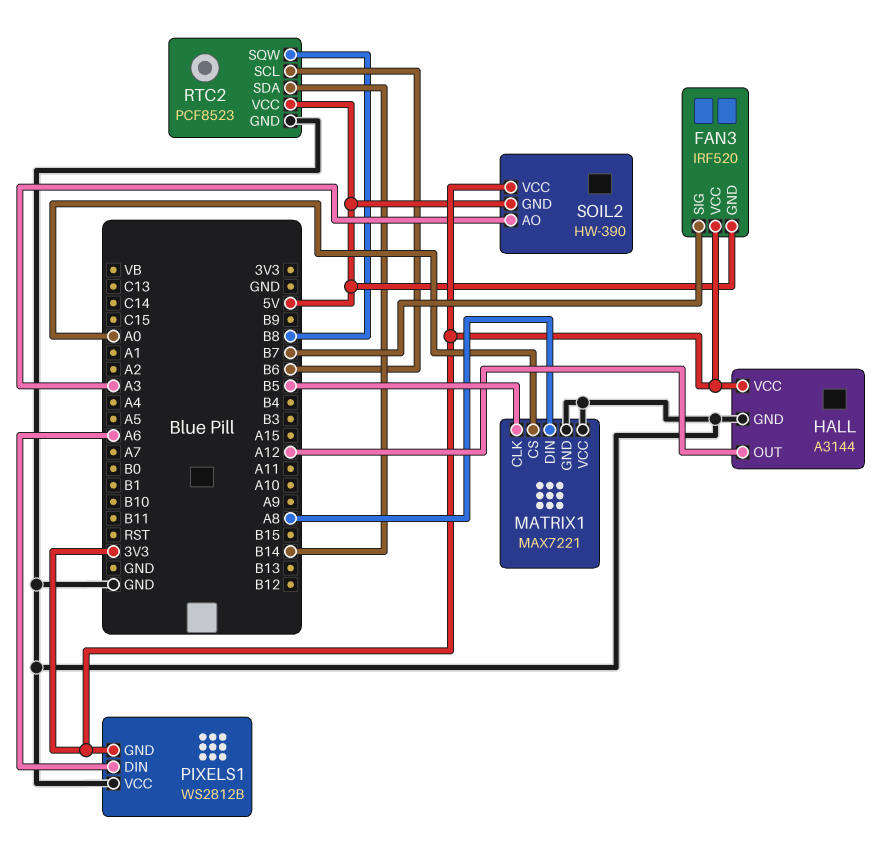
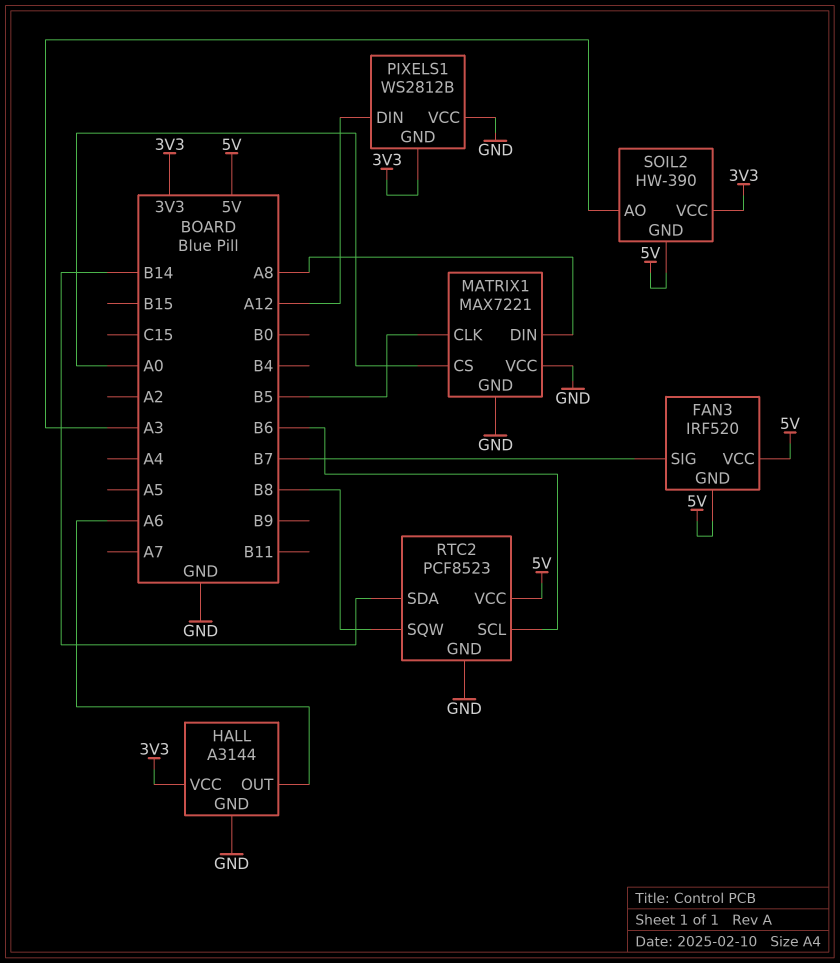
FAN3 pin VCC: 3V3 -> 5V
HALL pin OUT: A12 -> A6
PIXELS1 pin DIN: A6 -> A12

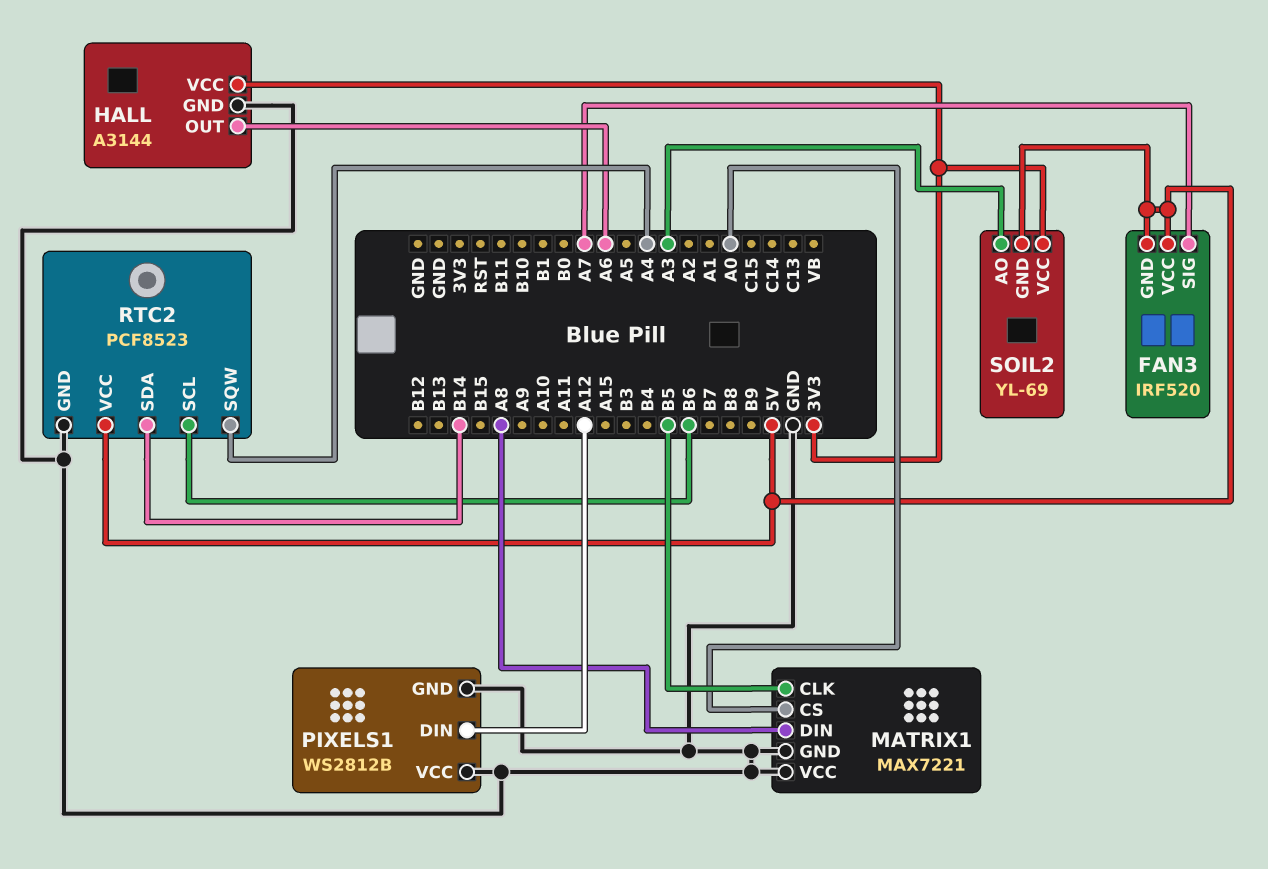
FAN3 pin SIG: B7 -> A7
PIXELS1 pin GND: 3V3 -> GND
RTC2 pin SQW: B8 -> A4
SOIL2: HW-390 -> YL-69

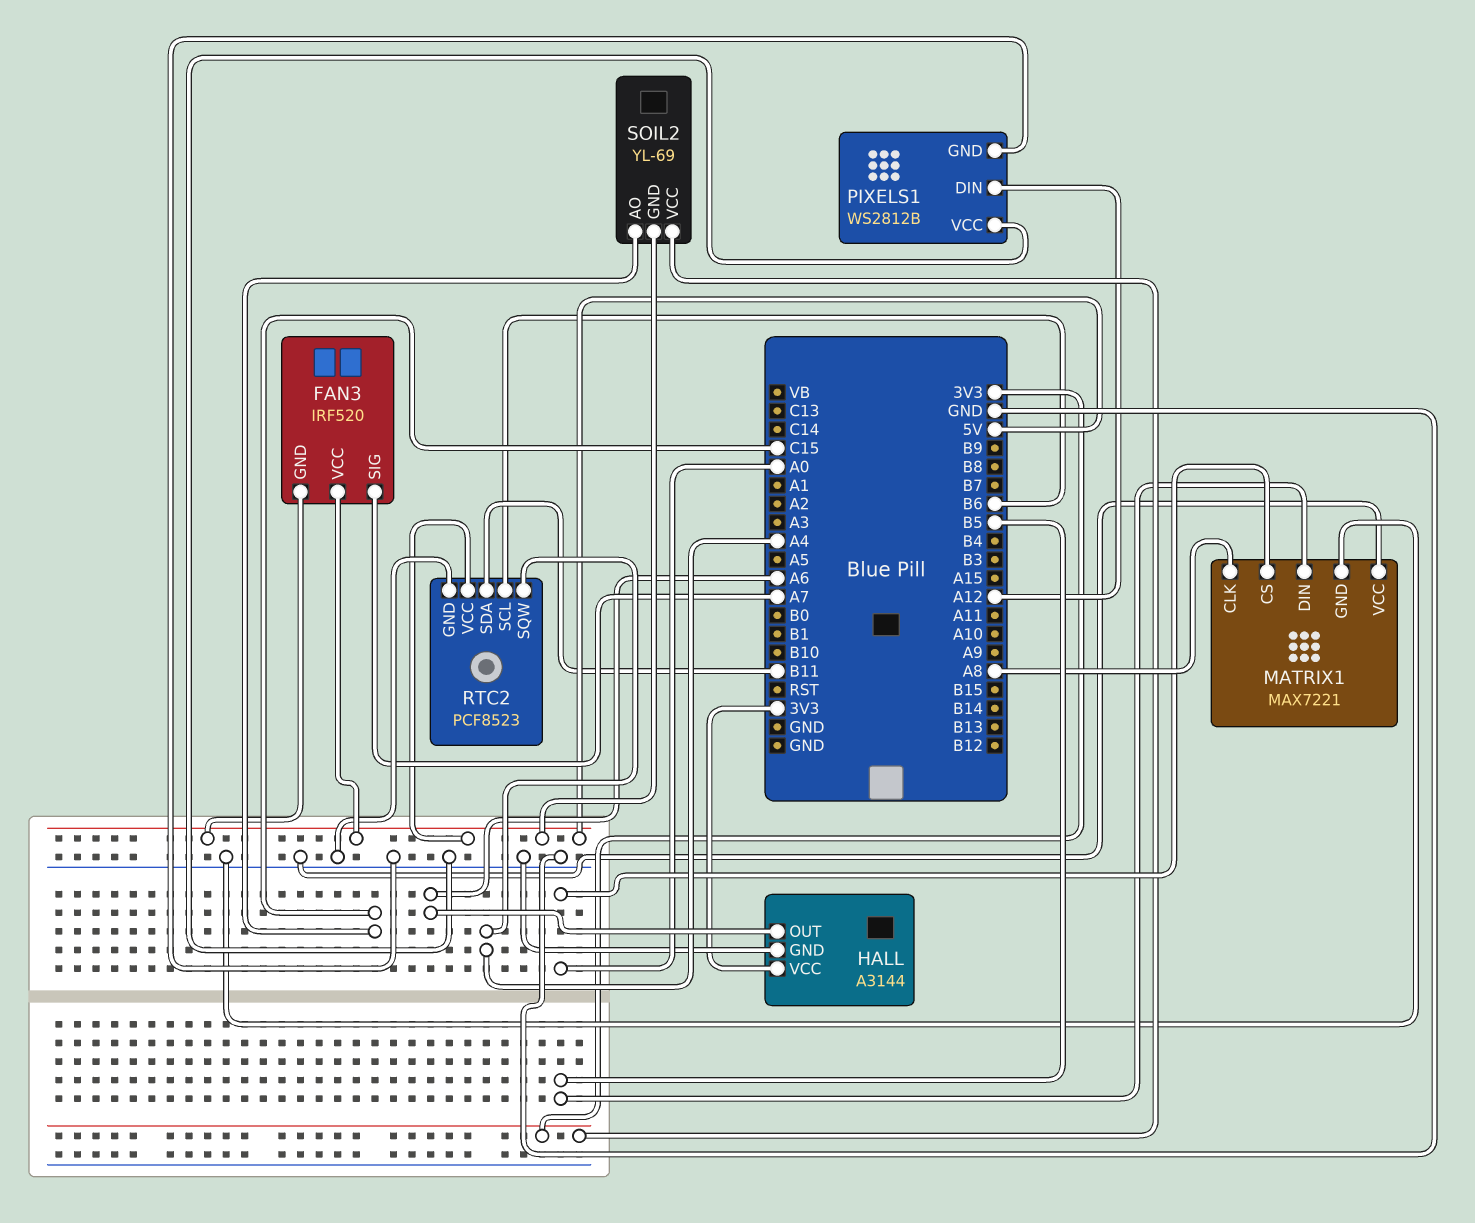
MATRIX1 pin CLK: B5 -> A8
MATRIX1 pin DIN: A8 -> B5
RTC2 pin SDA: B14 -> B11
SOIL2 pin AO: A3 -> C15

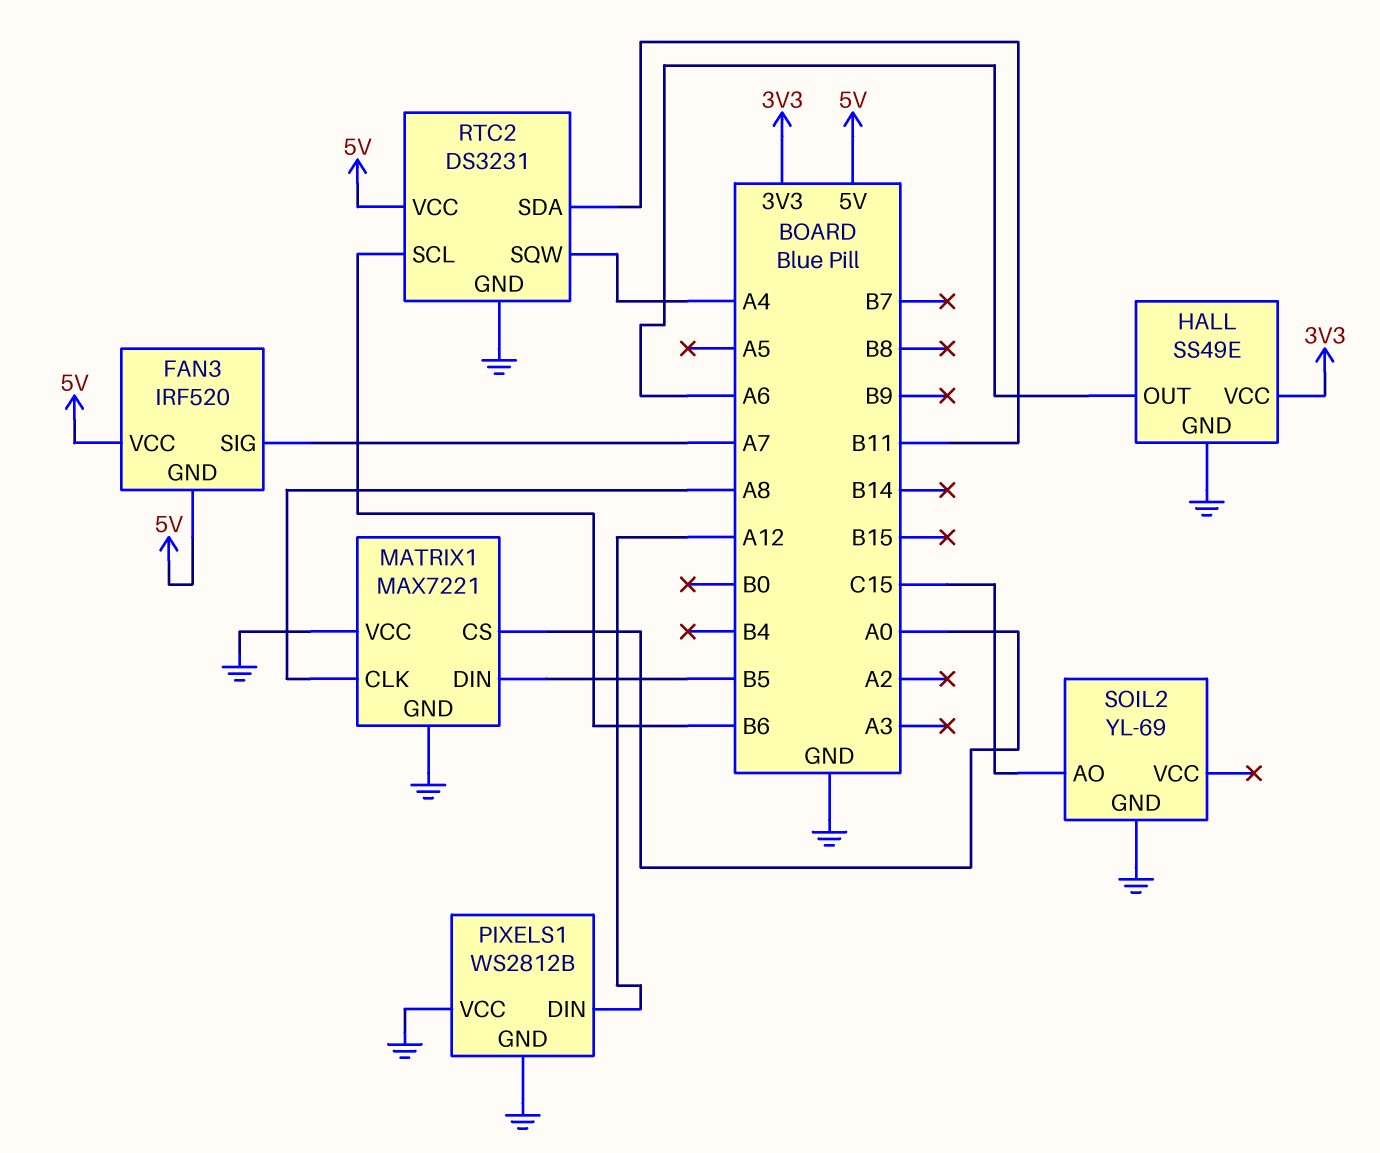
HALL: A3144 -> SS49E
RTC2: PCF8523 -> DS3231
SOIL2 pin GND: 5V -> GND
SOIL2 pin VCC: 3V3 -> none

